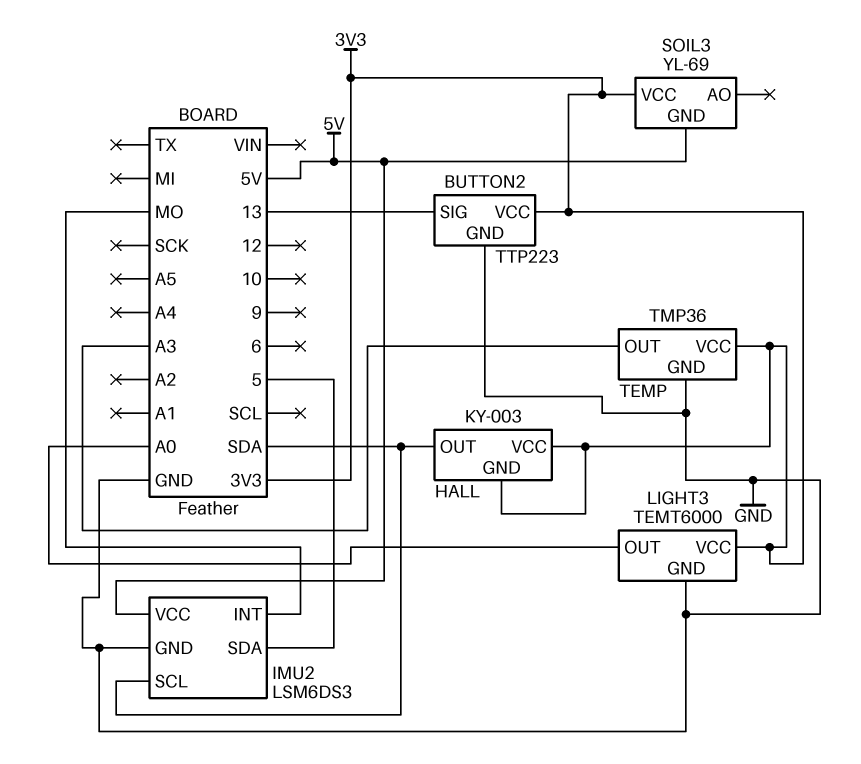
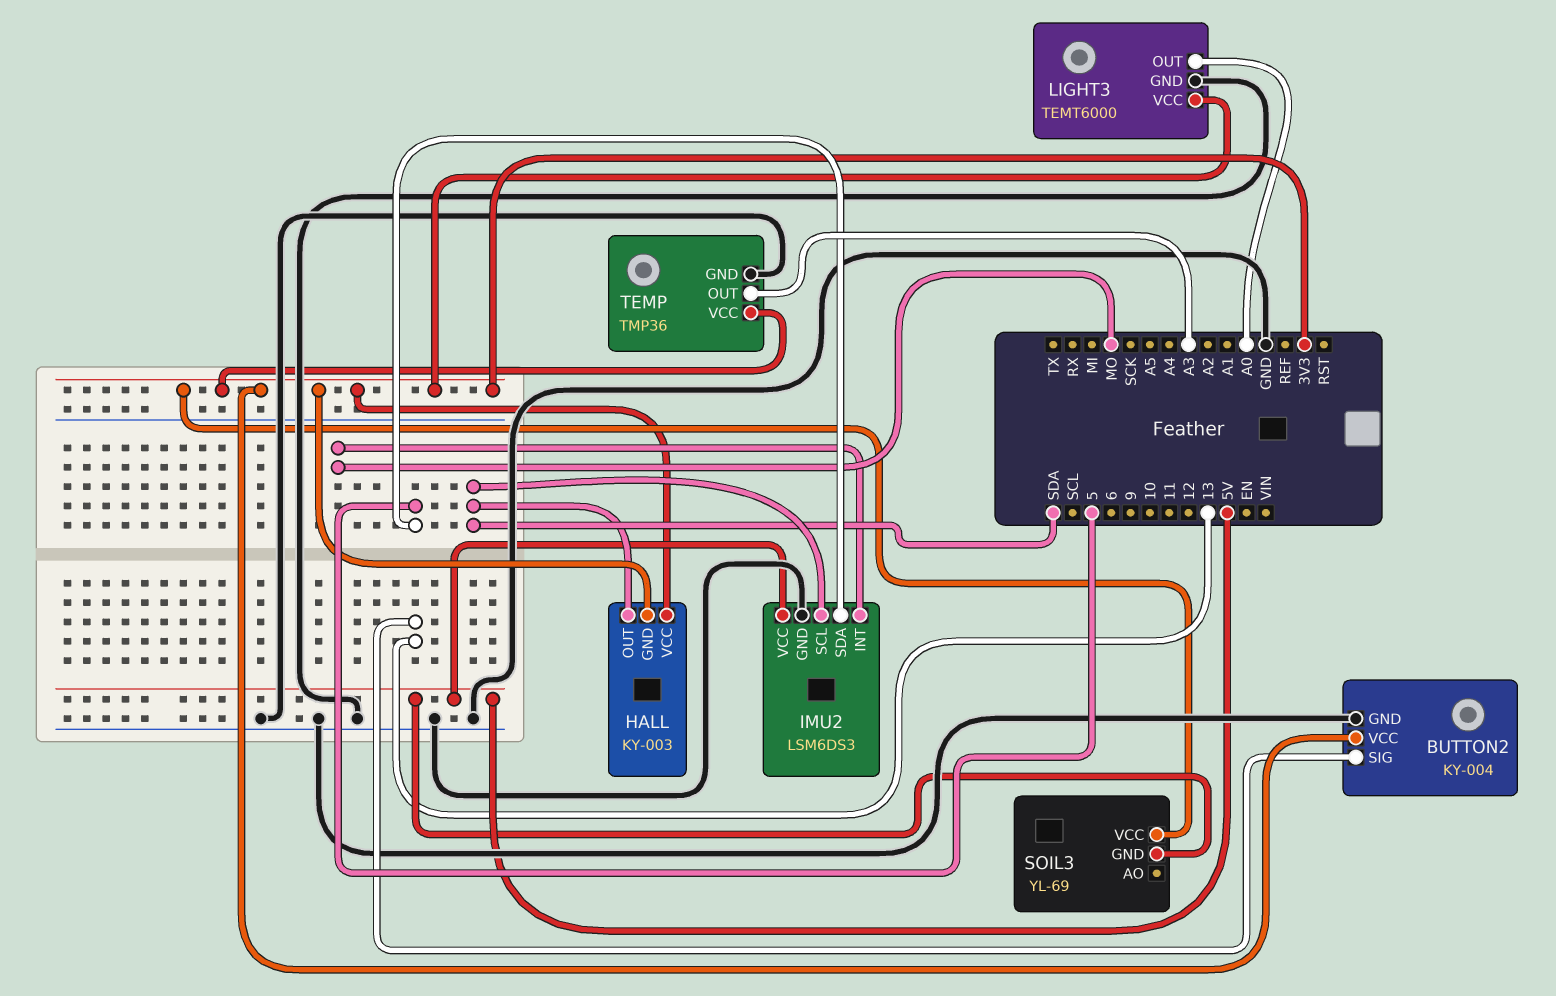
BUTTON2: TTP223 -> KY-004

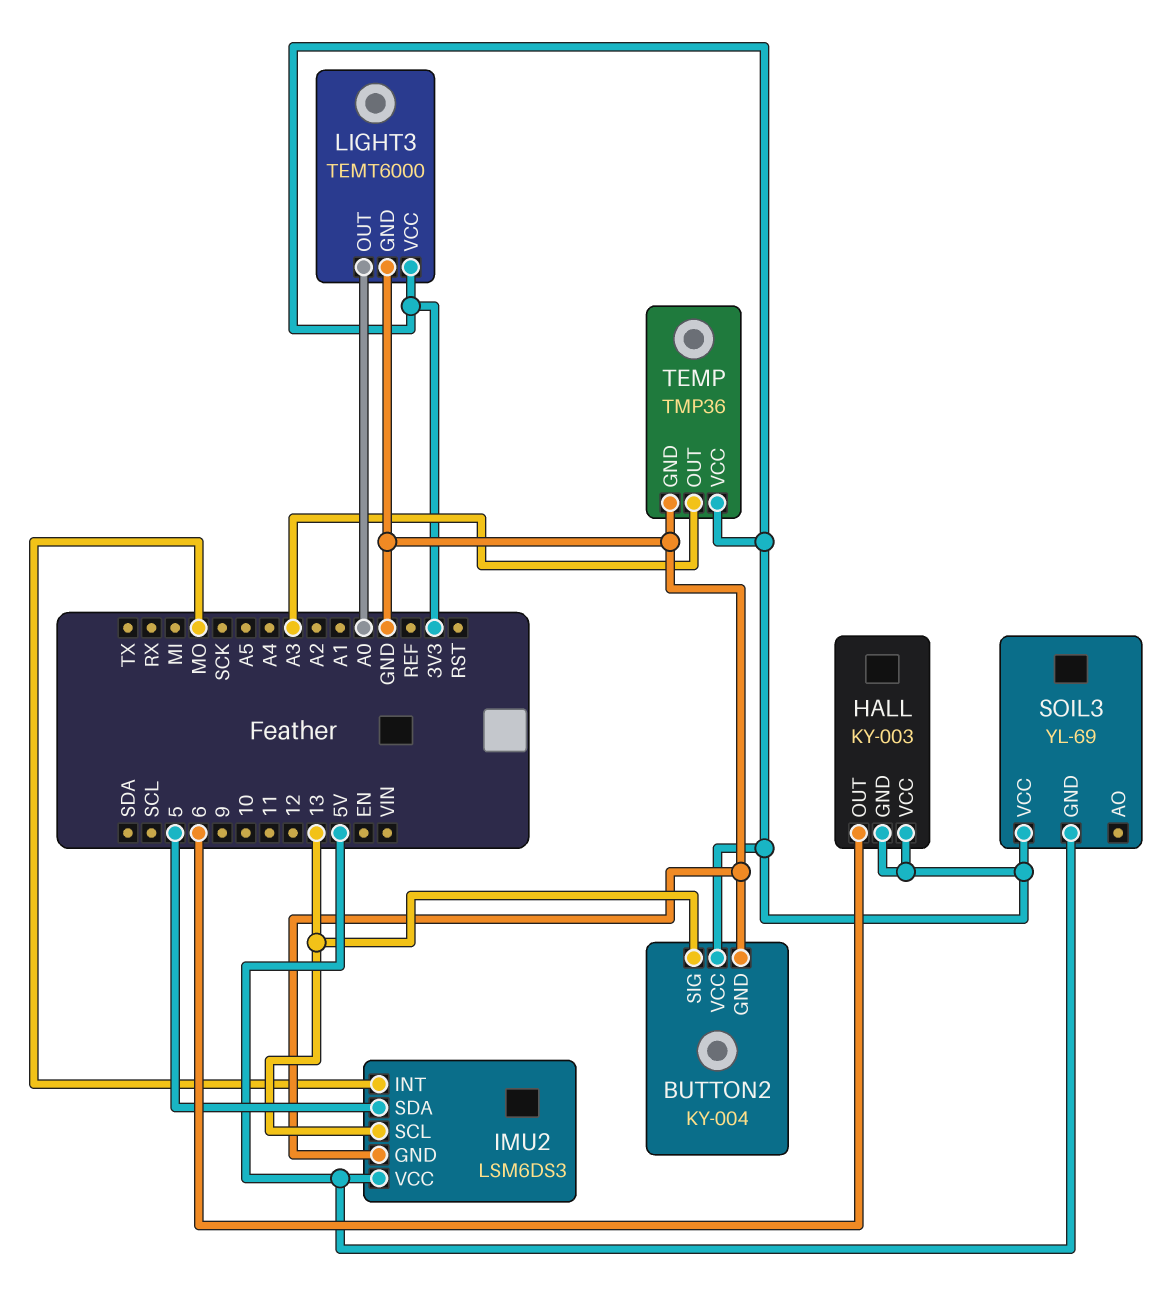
HALL pin OUT: SDA -> 6
IMU2 pin SCL: SDA -> 13

